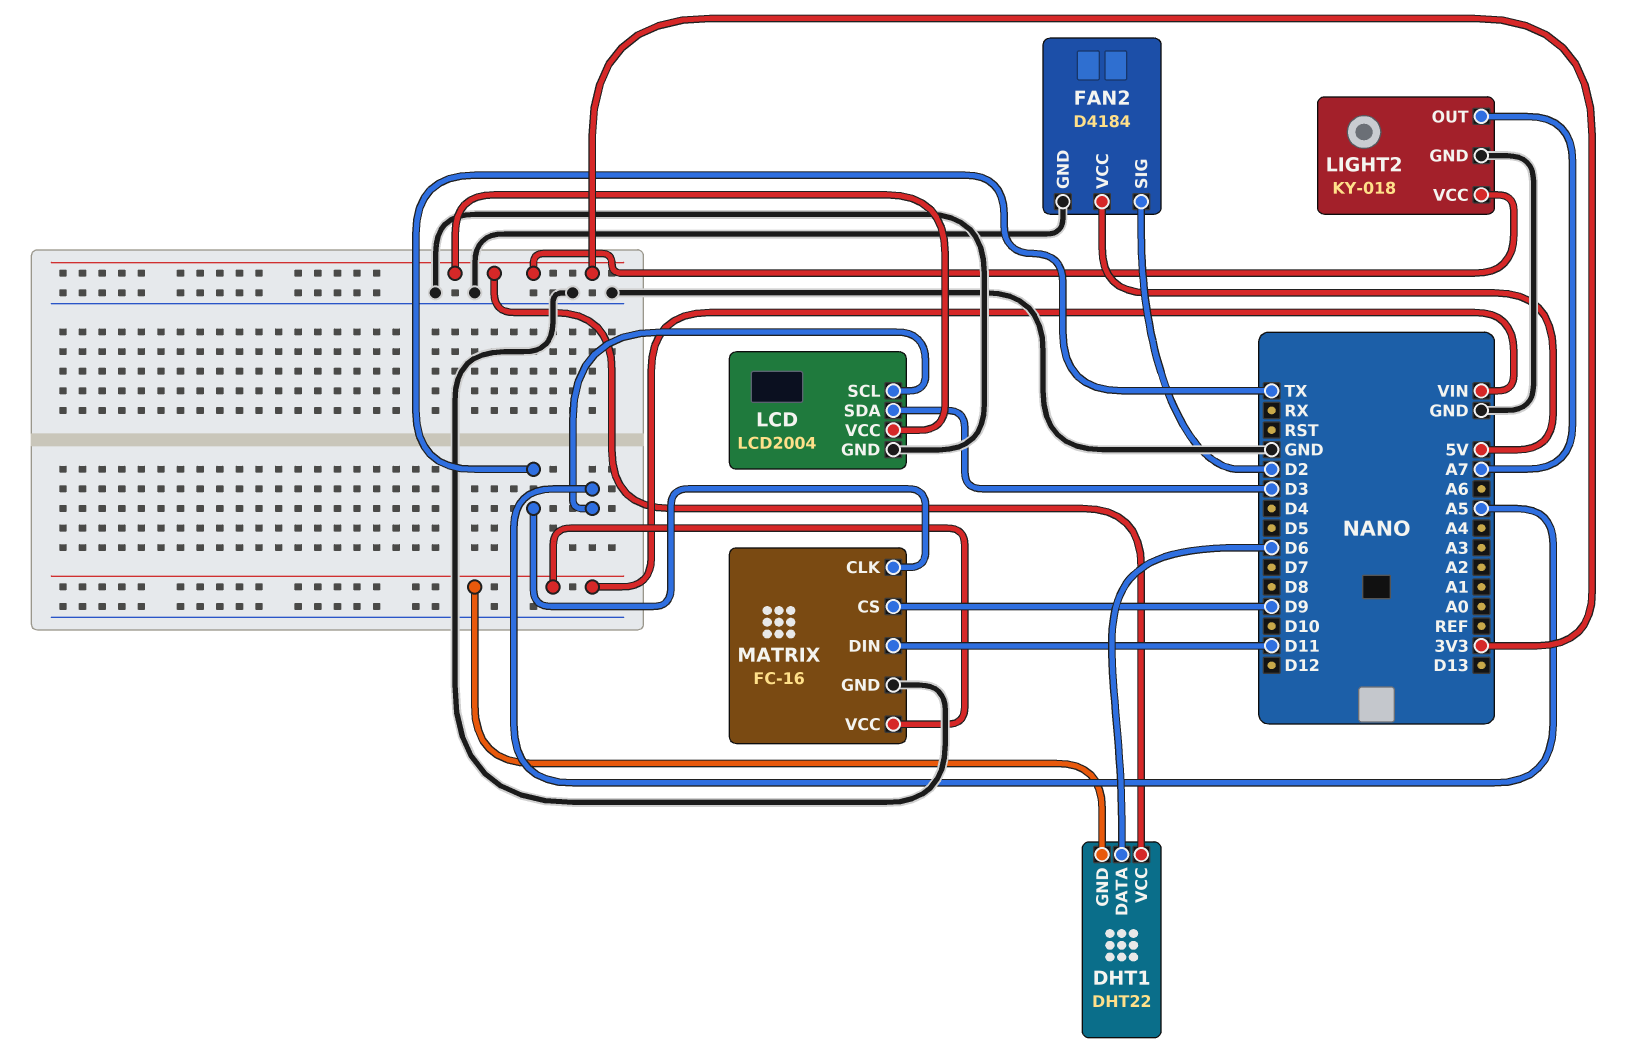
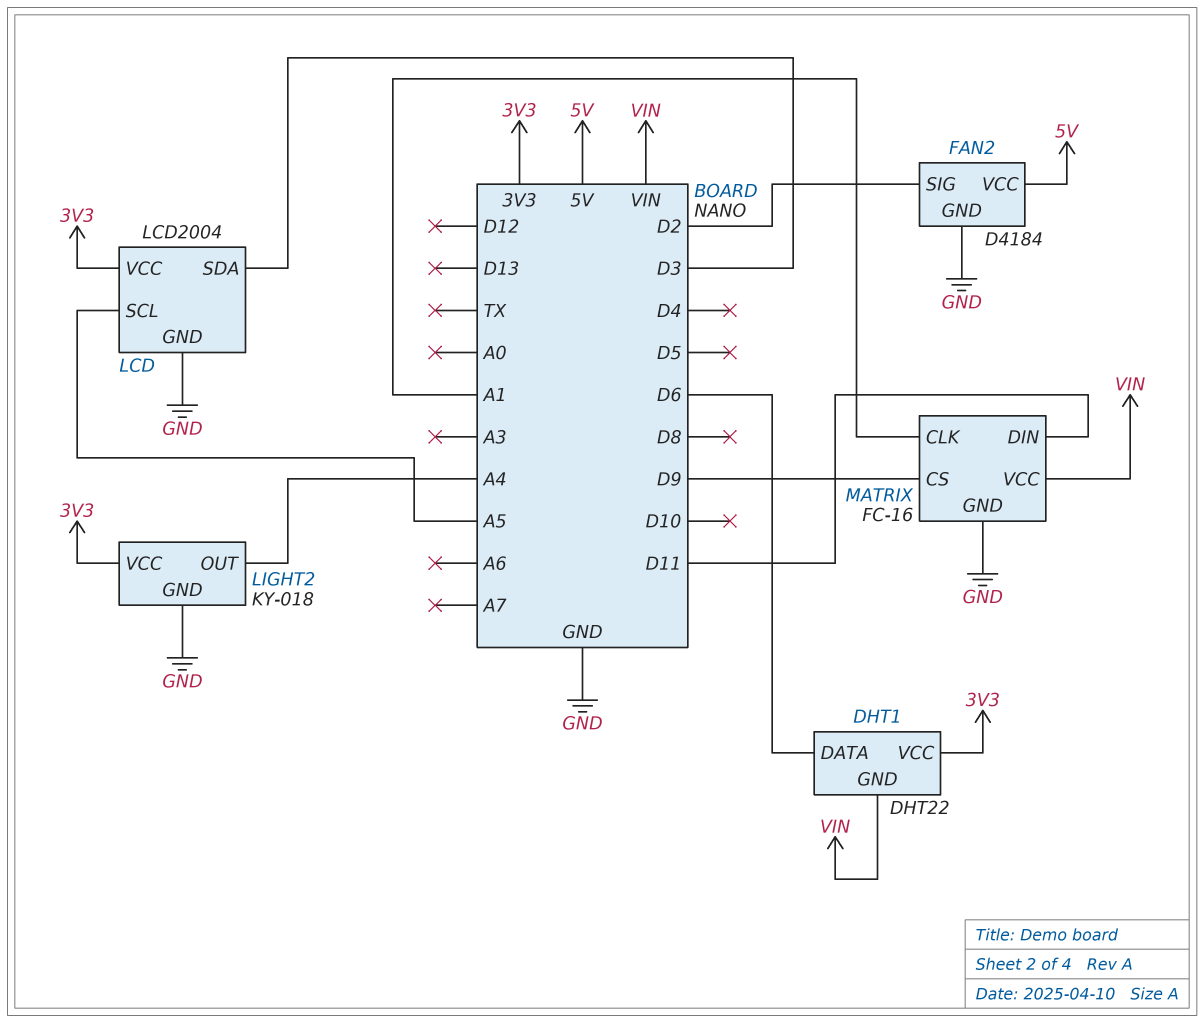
LIGHT2 pin OUT: A7 -> A4
MATRIX pin CLK: TX -> A1

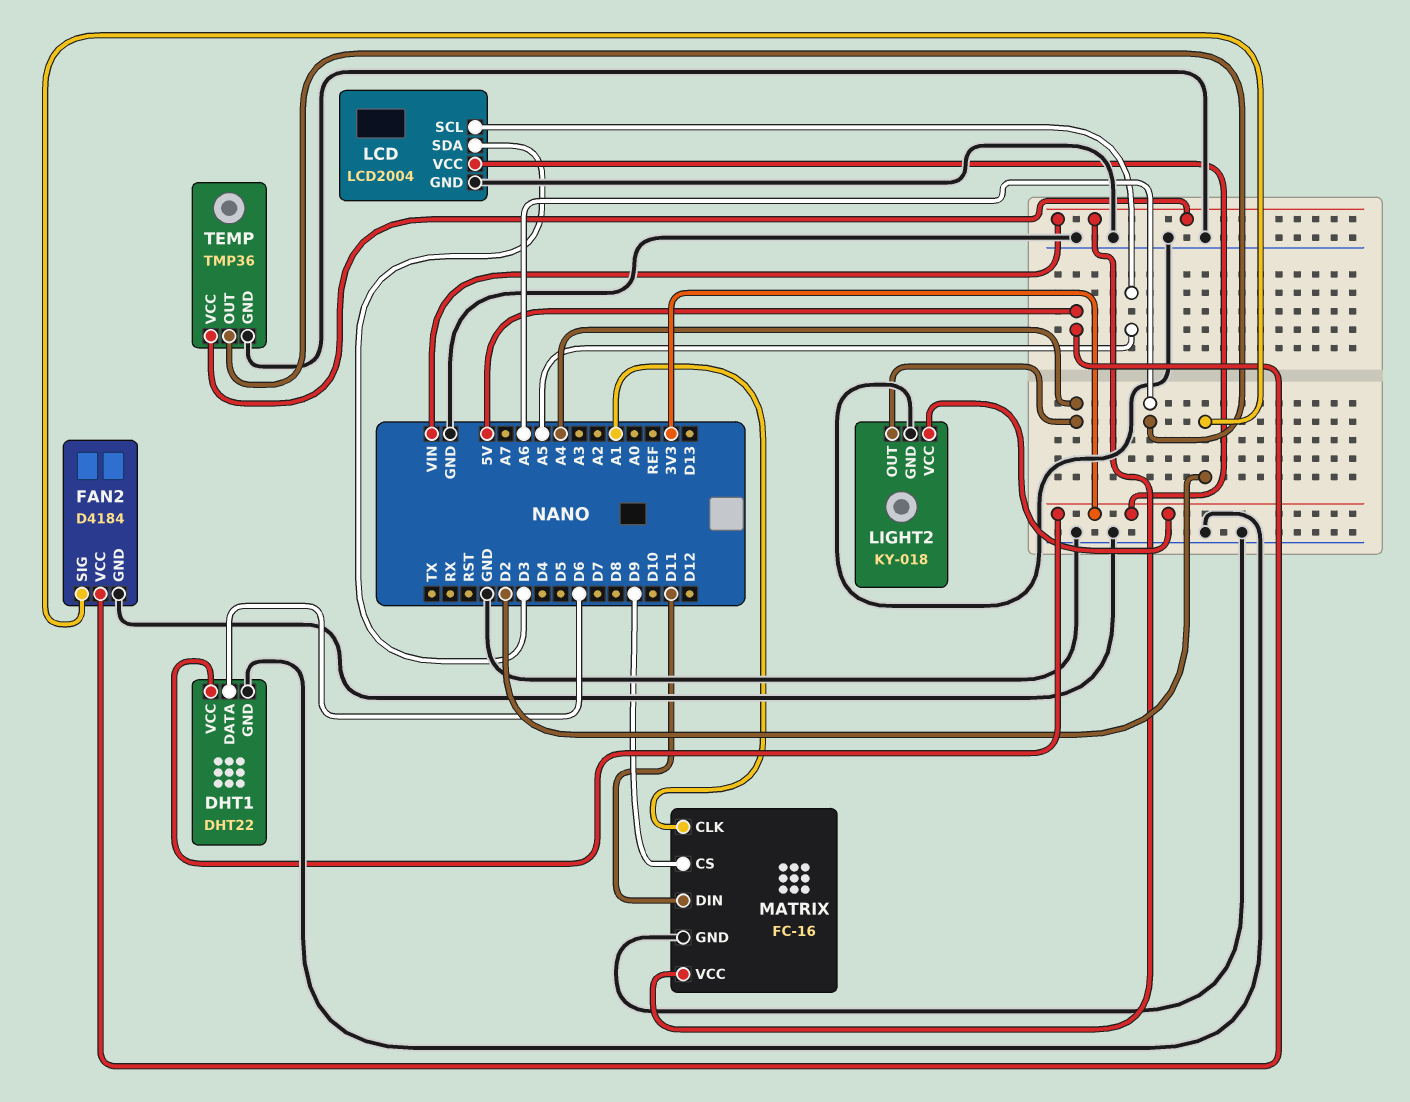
DHT1 pin GND: VIN -> GND
TEMP: none -> TMP36
TEMP pin GND: none -> GND
TEMP pin OUT: none -> A6
TEMP pin VCC: none -> VIN

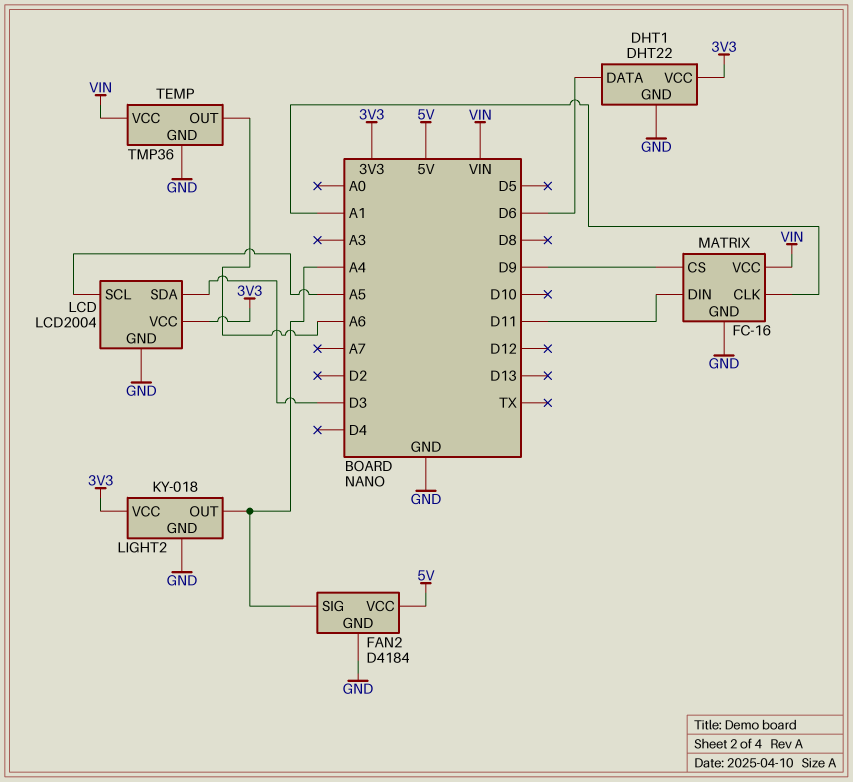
FAN2 pin SIG: D2 -> A4

